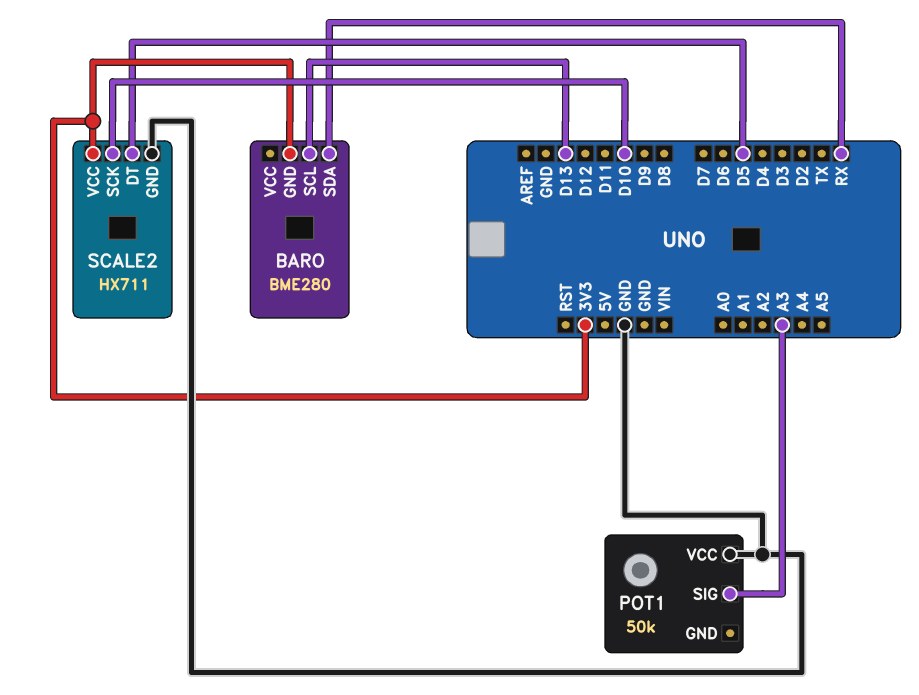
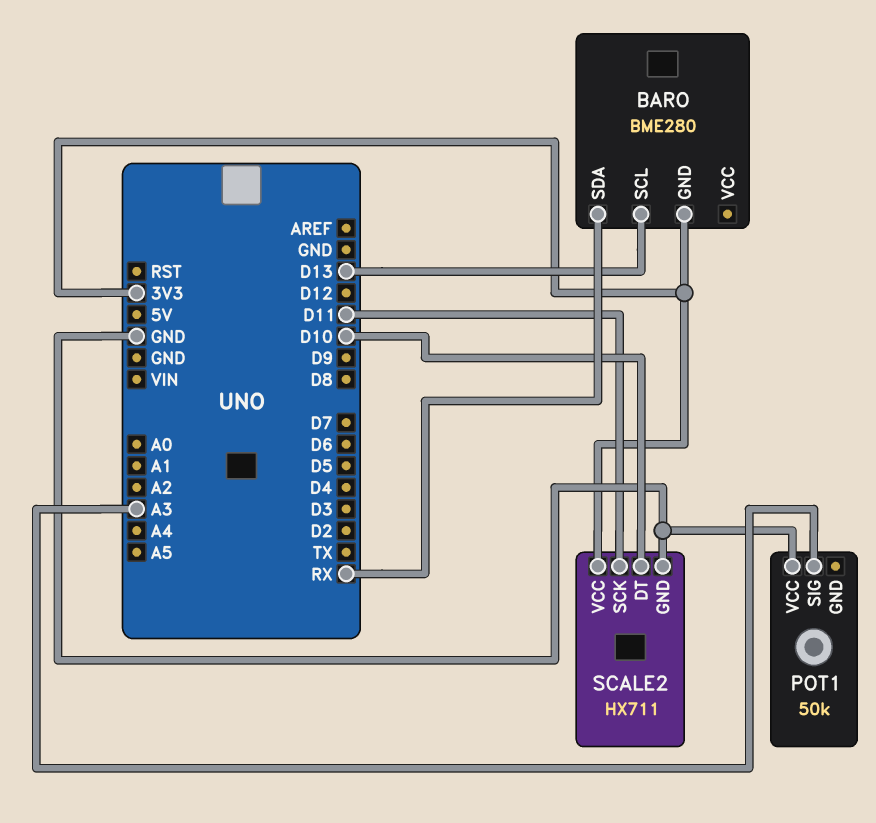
SCALE2 pin DT: D5 -> D10
SCALE2 pin SCK: D10 -> D11

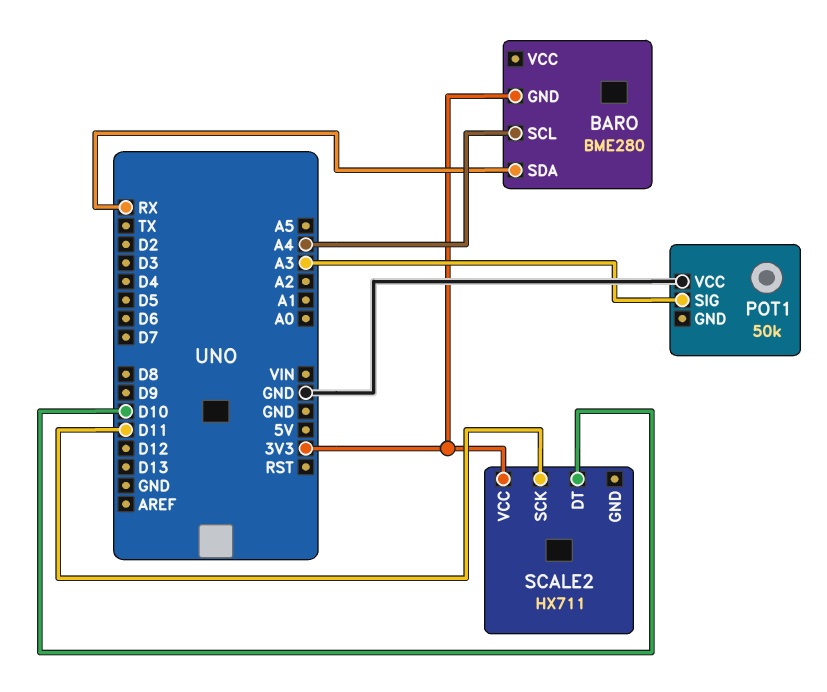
BARO pin SCL: D13 -> A4
SCALE2 pin GND: GND -> none

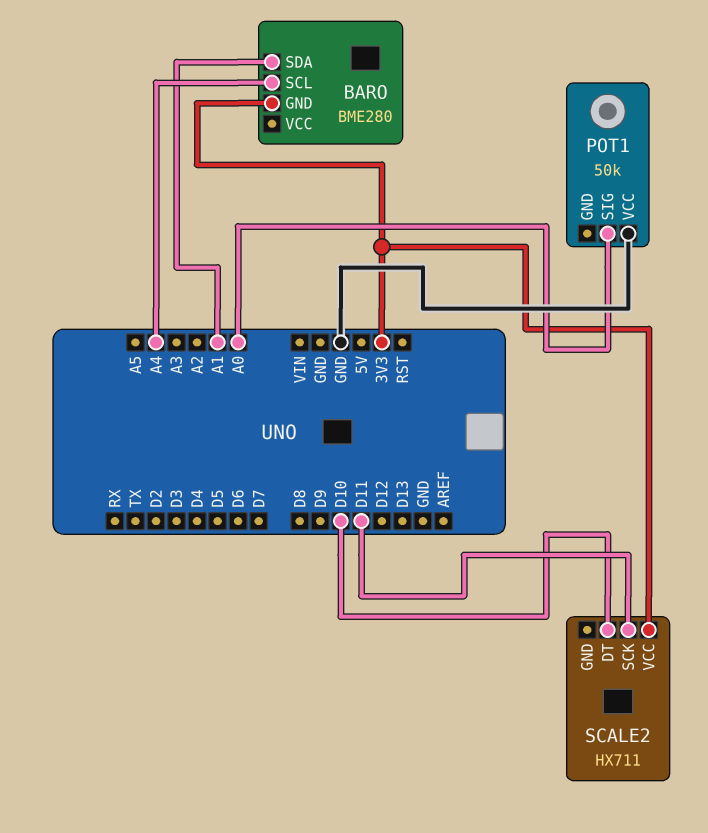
BARO pin SDA: RX -> A1
POT1 pin SIG: A3 -> A0

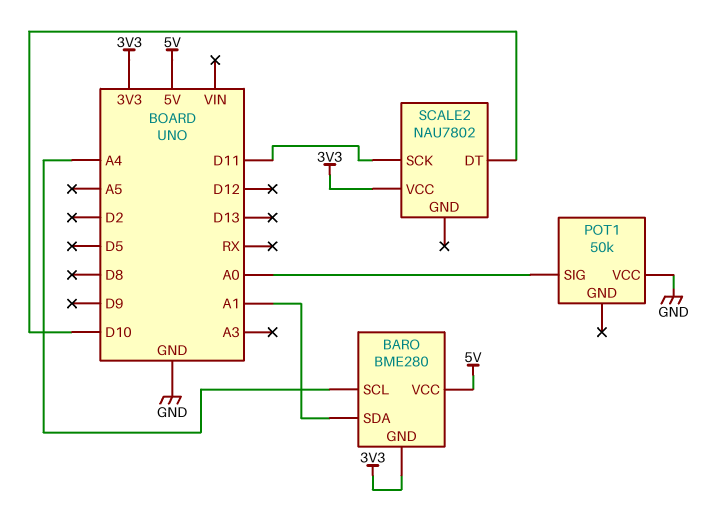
BARO pin VCC: none -> 5V
SCALE2: HX711 -> NAU7802

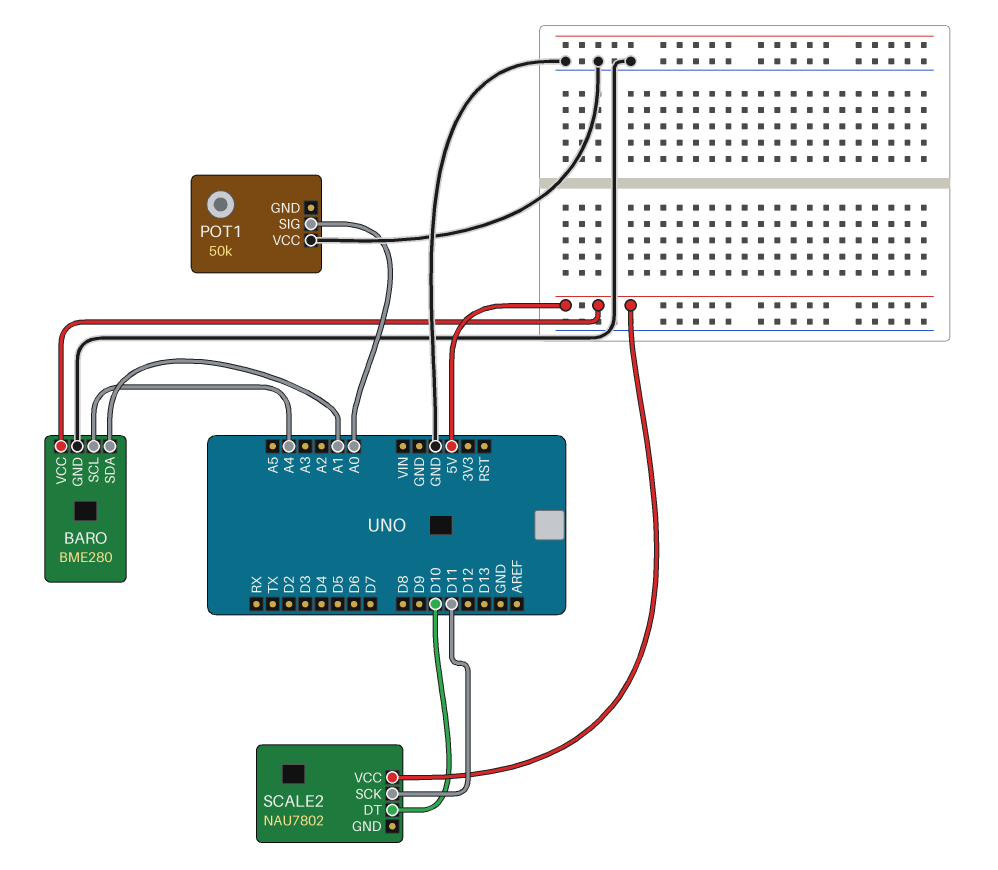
BARO pin GND: 3V3 -> GND
SCALE2 pin VCC: 3V3 -> 5V

